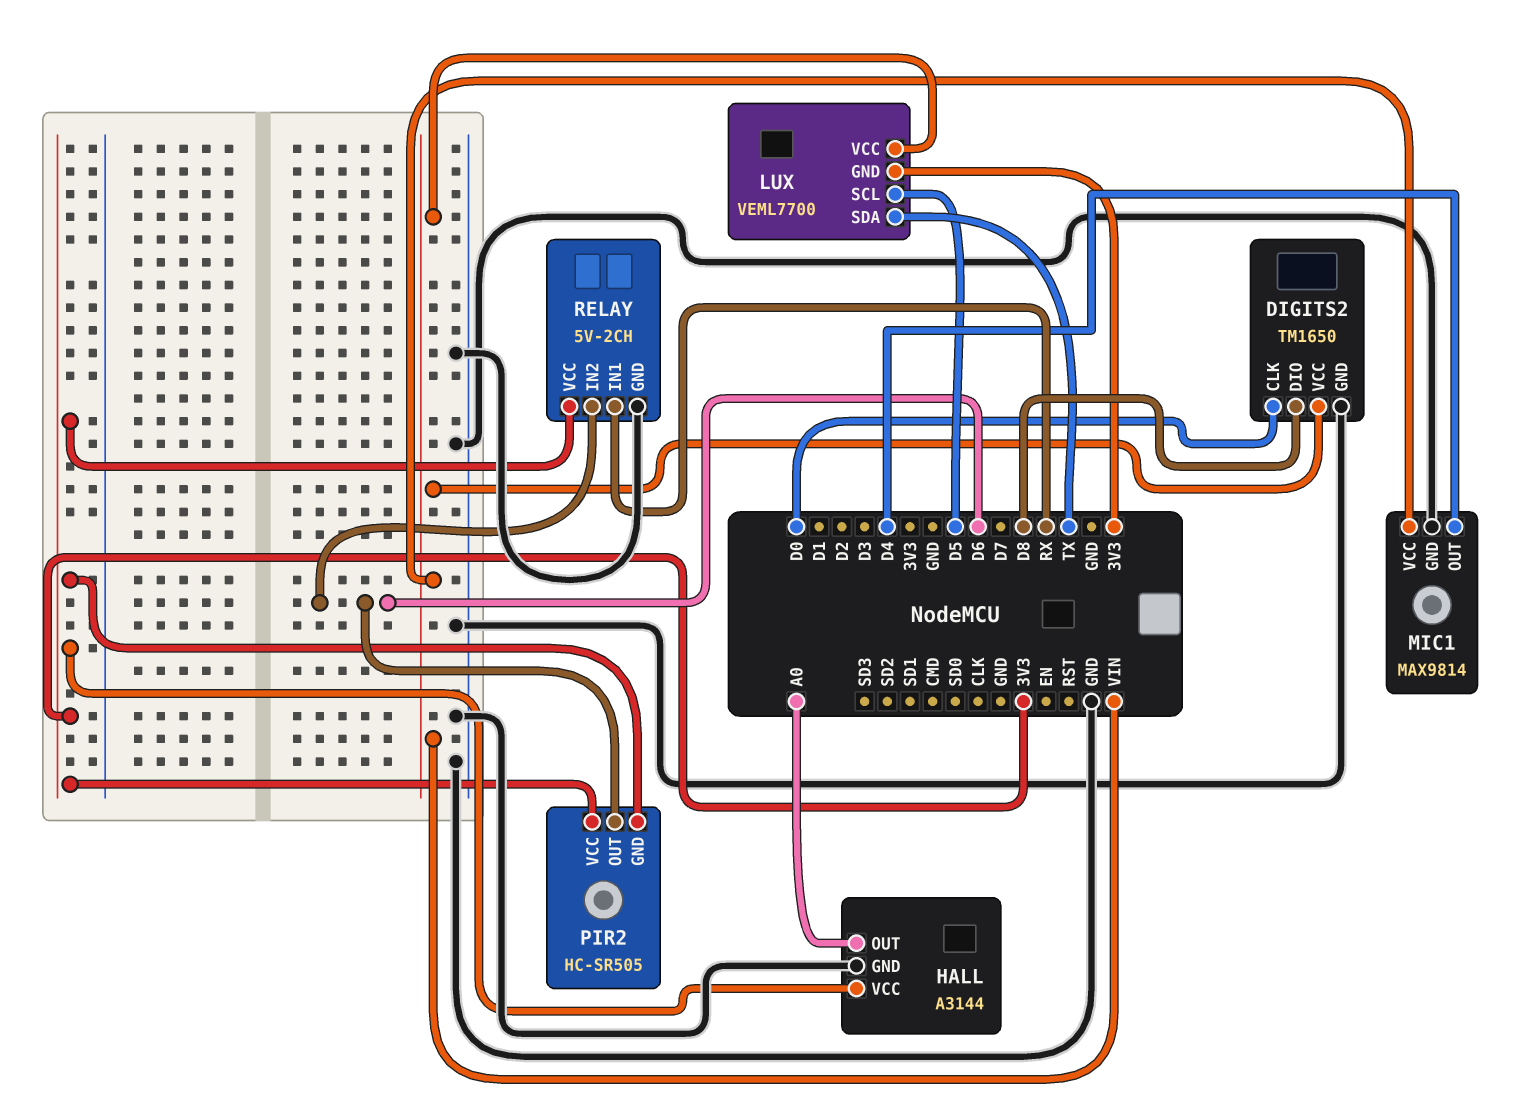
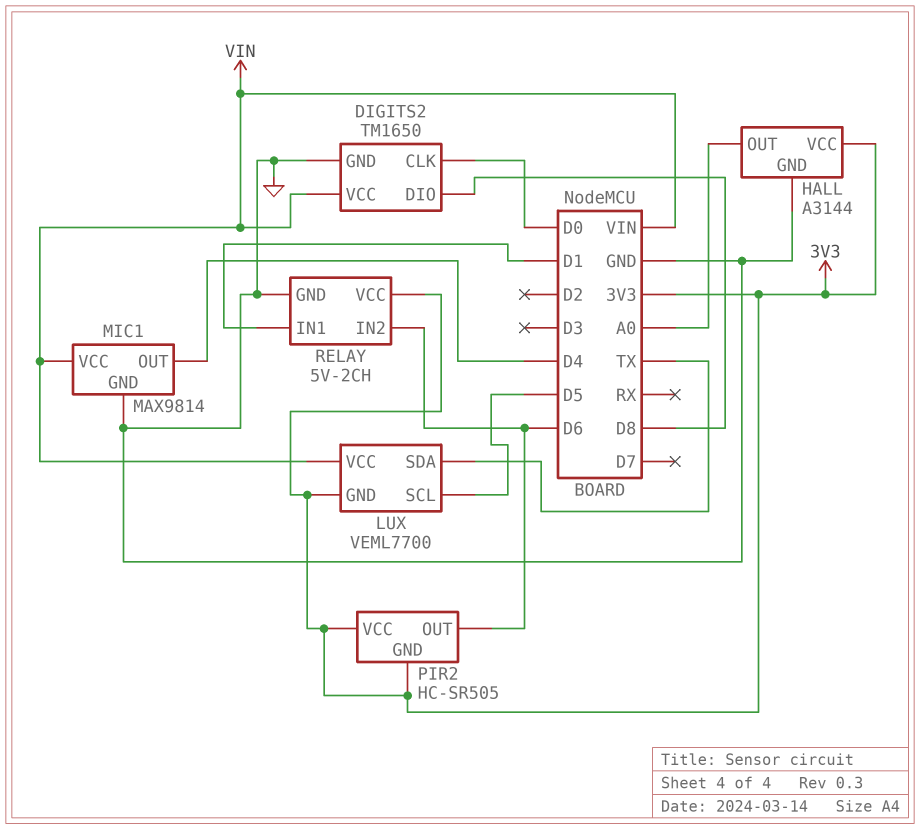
RELAY pin IN1: RX -> D1

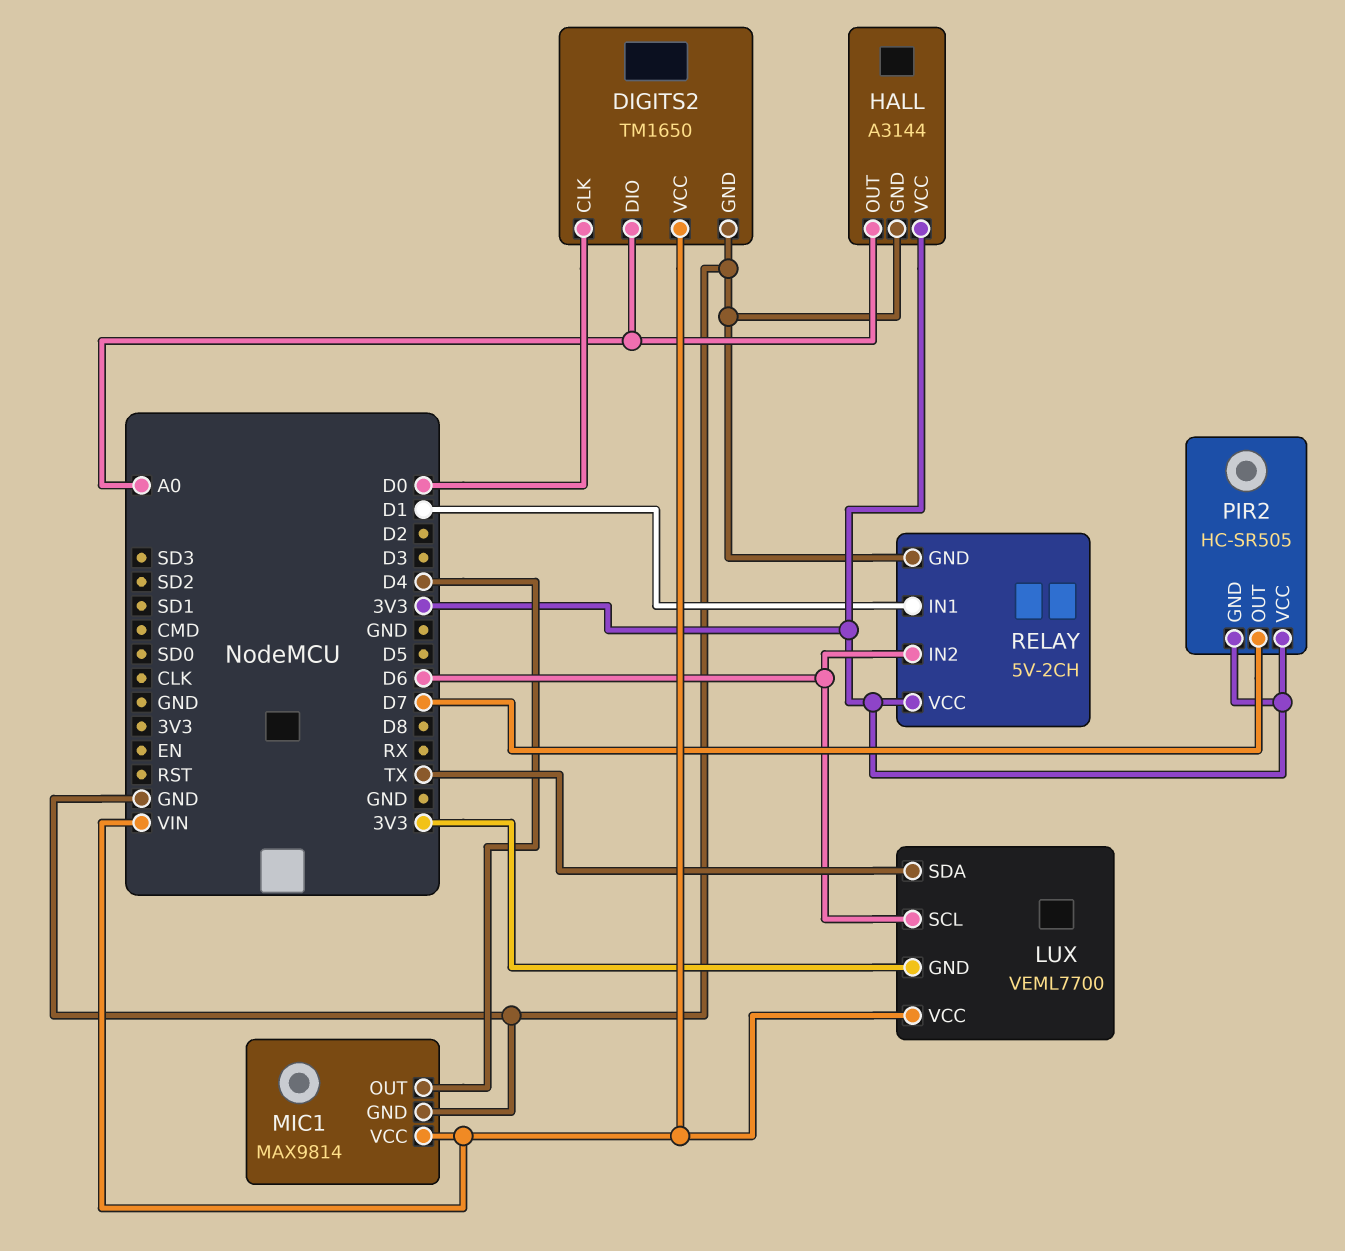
DIGITS2 pin DIO: D8 -> A0
LUX pin SCL: D5 -> D6
PIR2 pin OUT: D6 -> D7

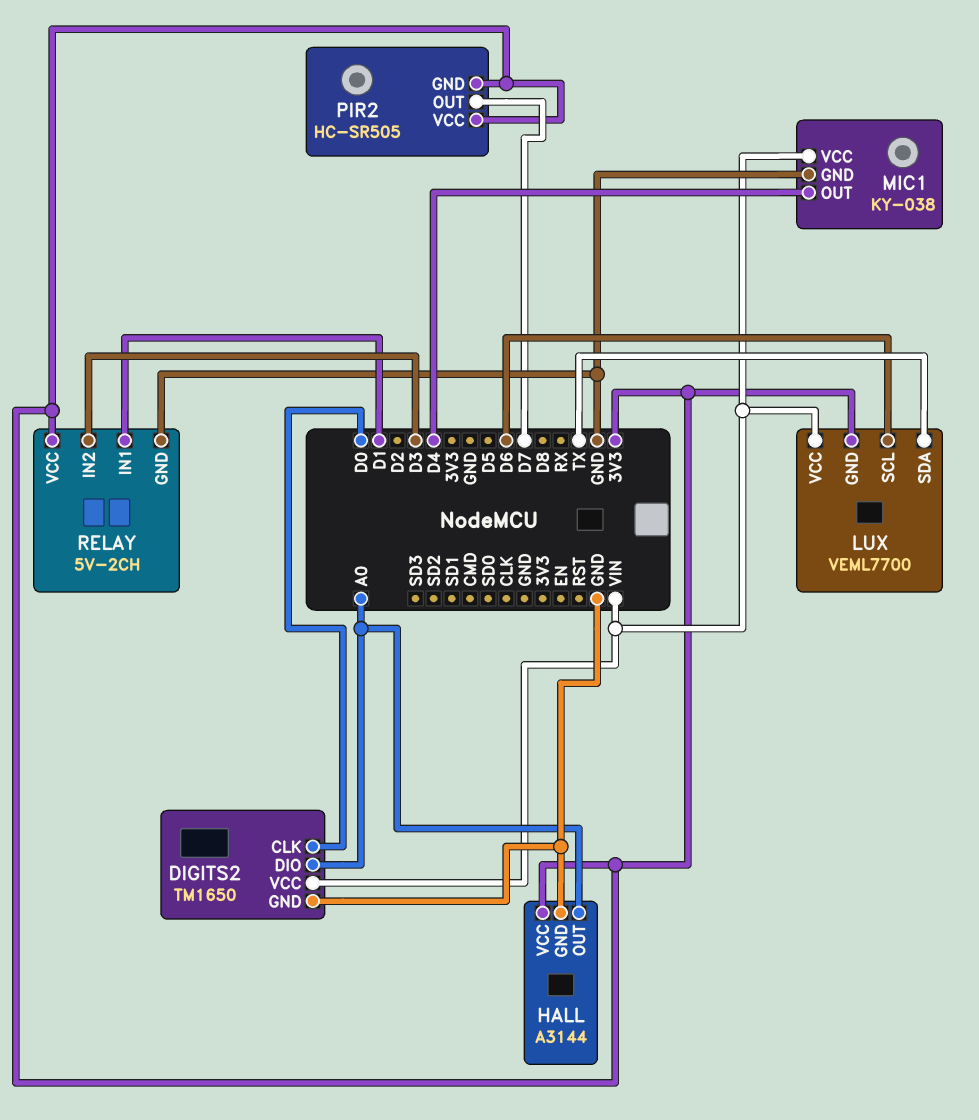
MIC1: MAX9814 -> KY-038
RELAY pin IN2: D6 -> D3

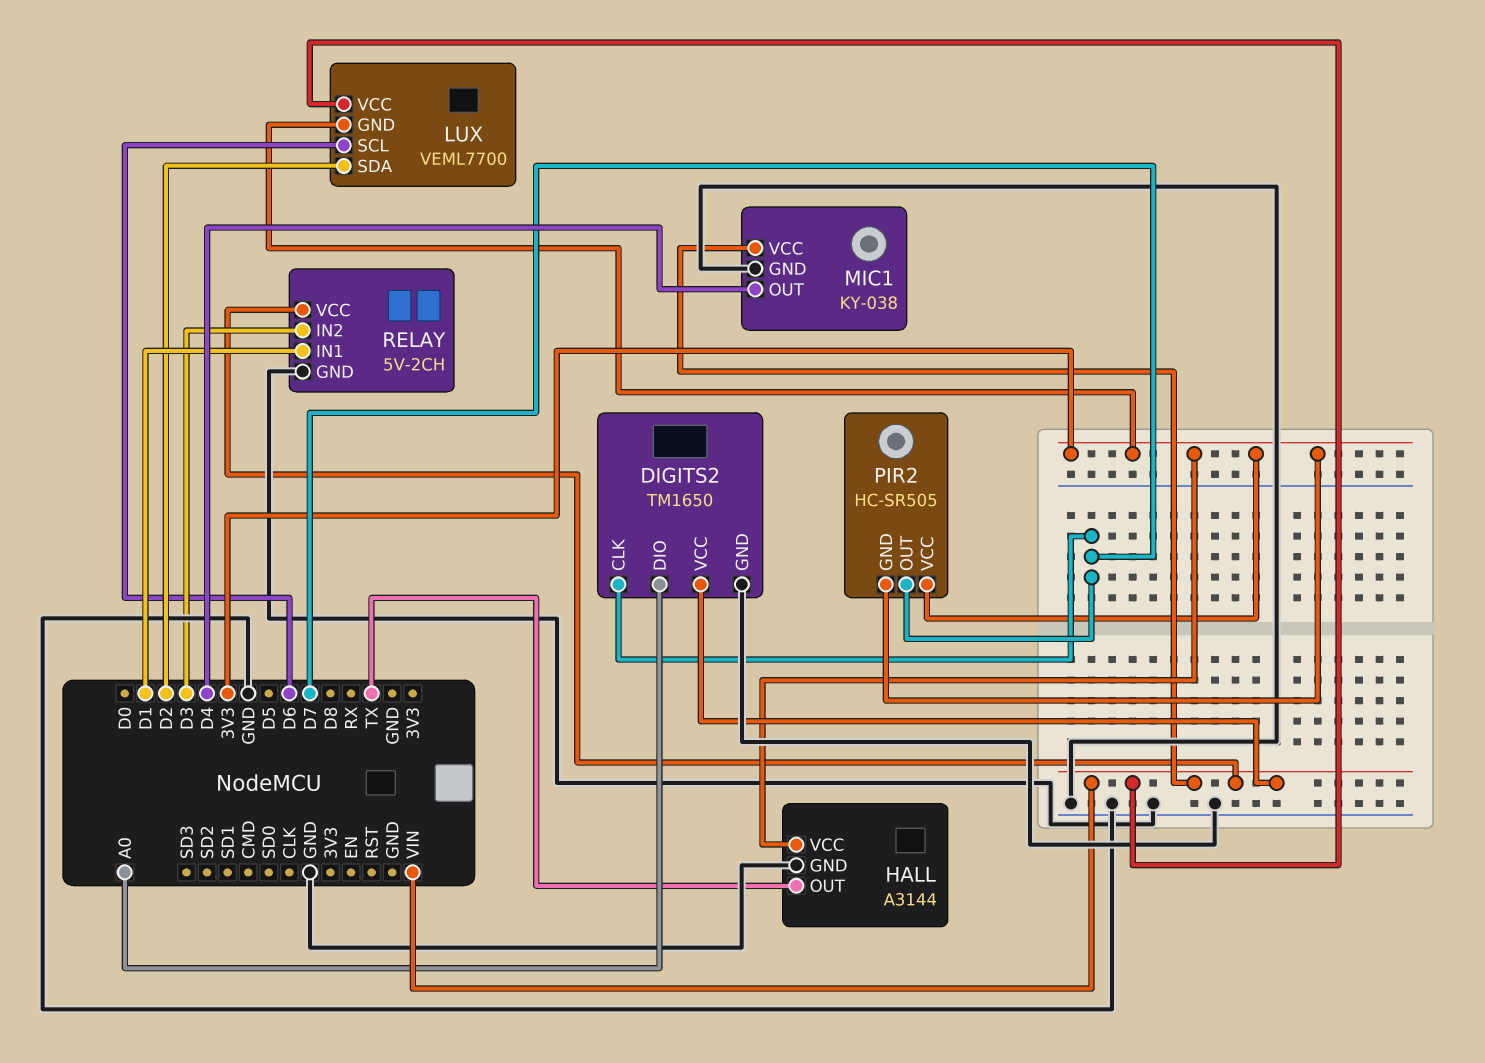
DIGITS2 pin CLK: D0 -> D7
HALL pin OUT: A0 -> TX
LUX pin SDA: TX -> D2
RELAY pin VCC: 3V3 -> VIN

